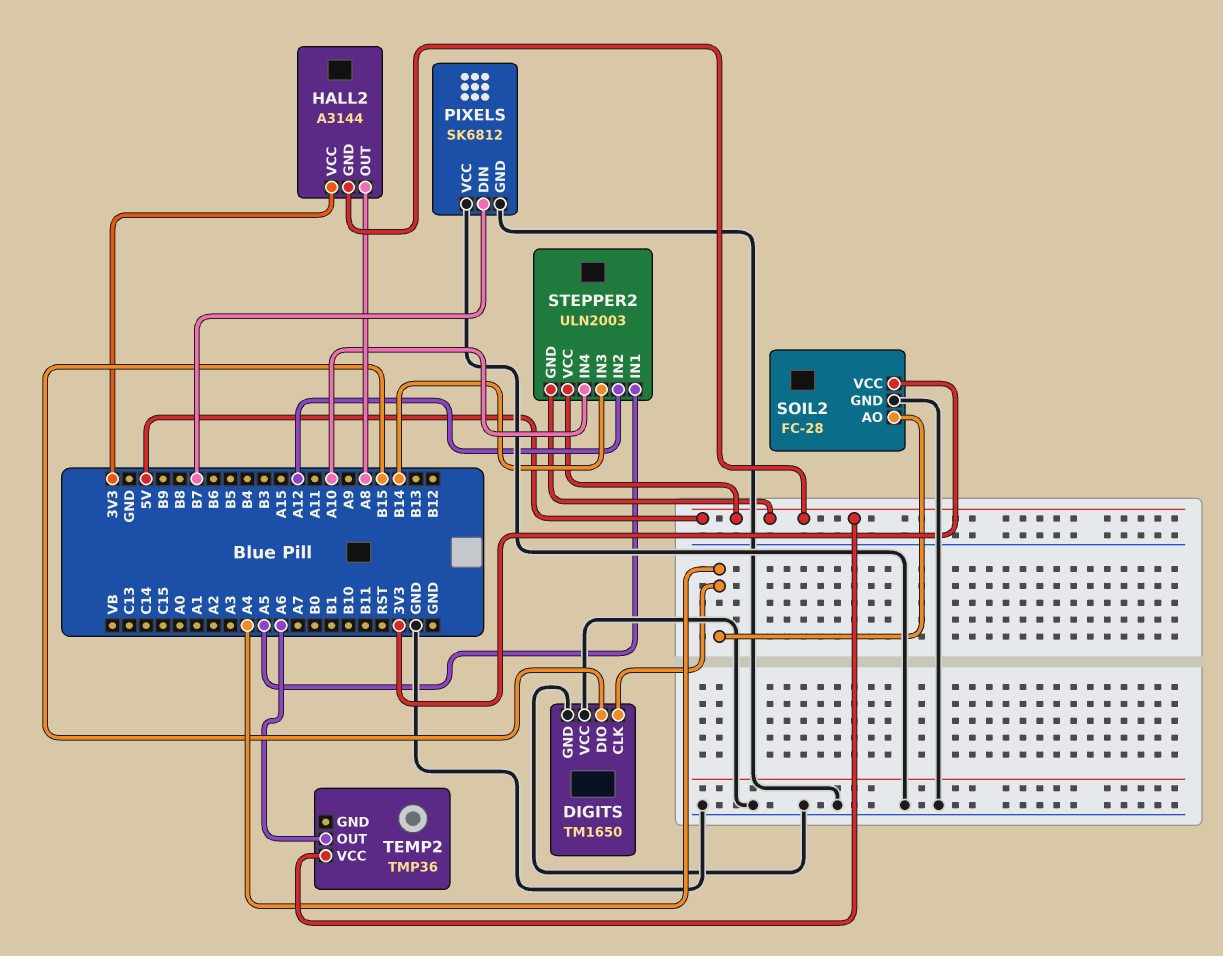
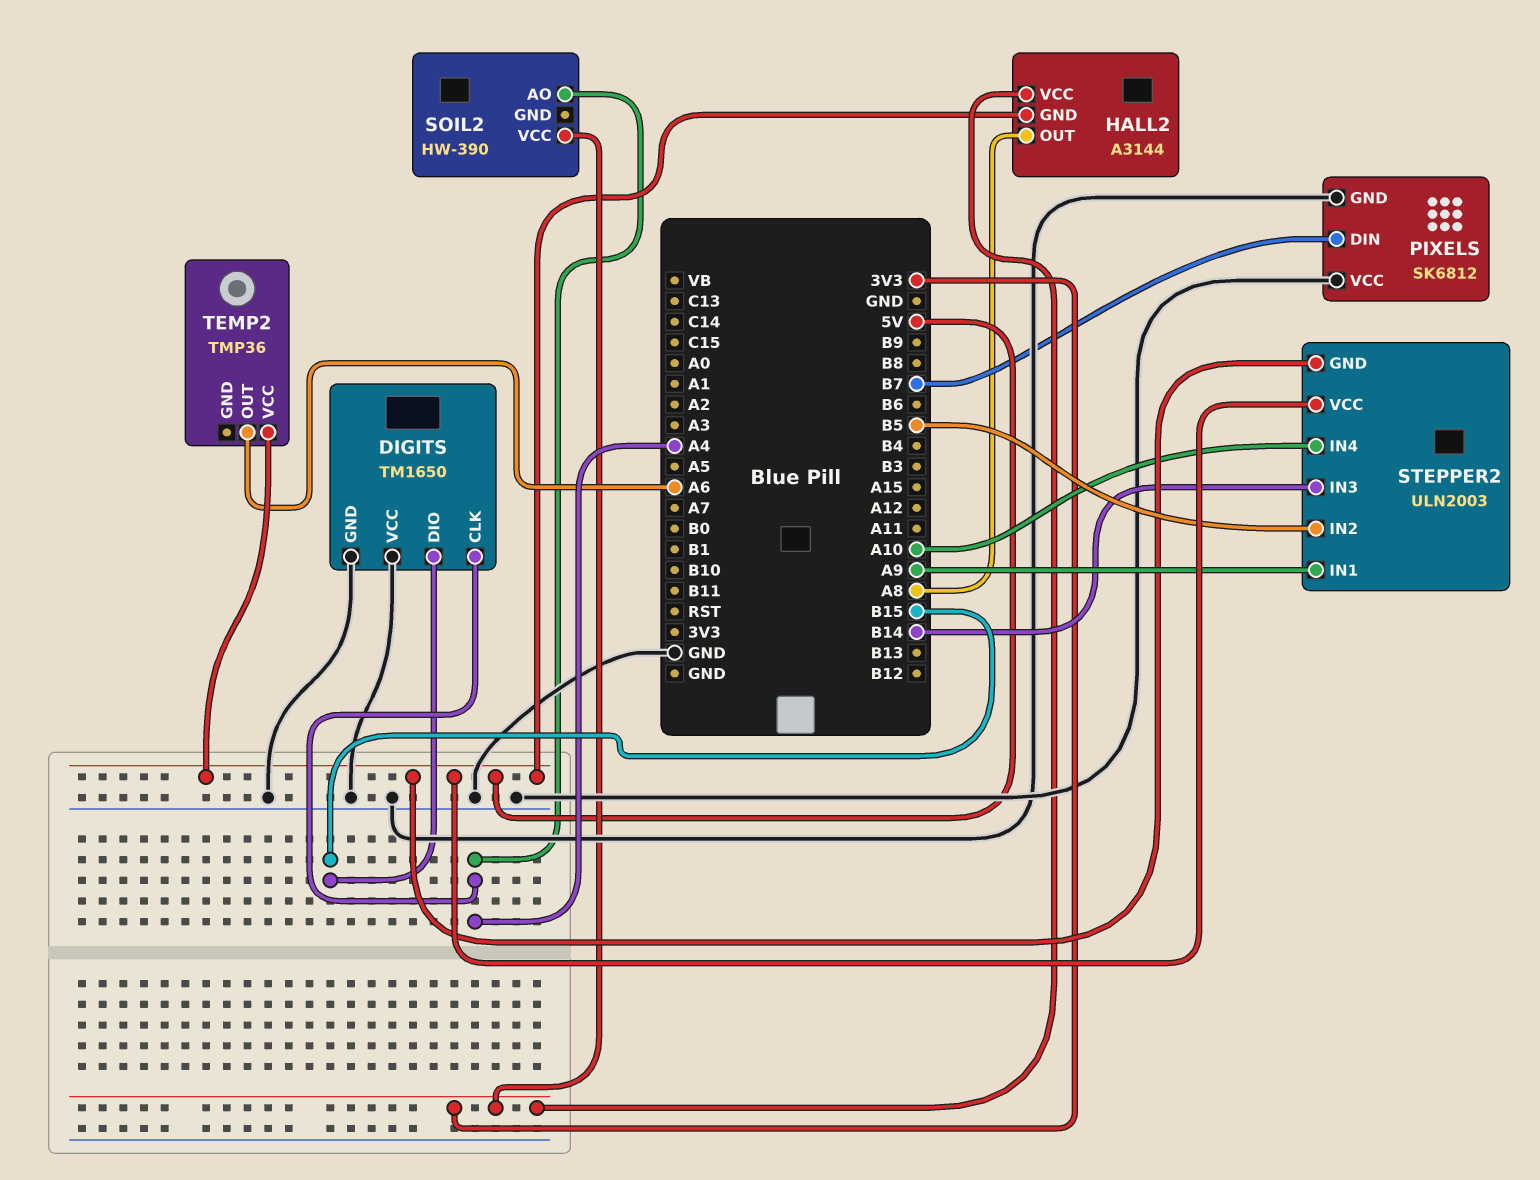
SOIL2: FC-28 -> HW-390
SOIL2 pin GND: GND -> none
STEPPER2 pin IN1: A5 -> A9
STEPPER2 pin IN2: A12 -> B5

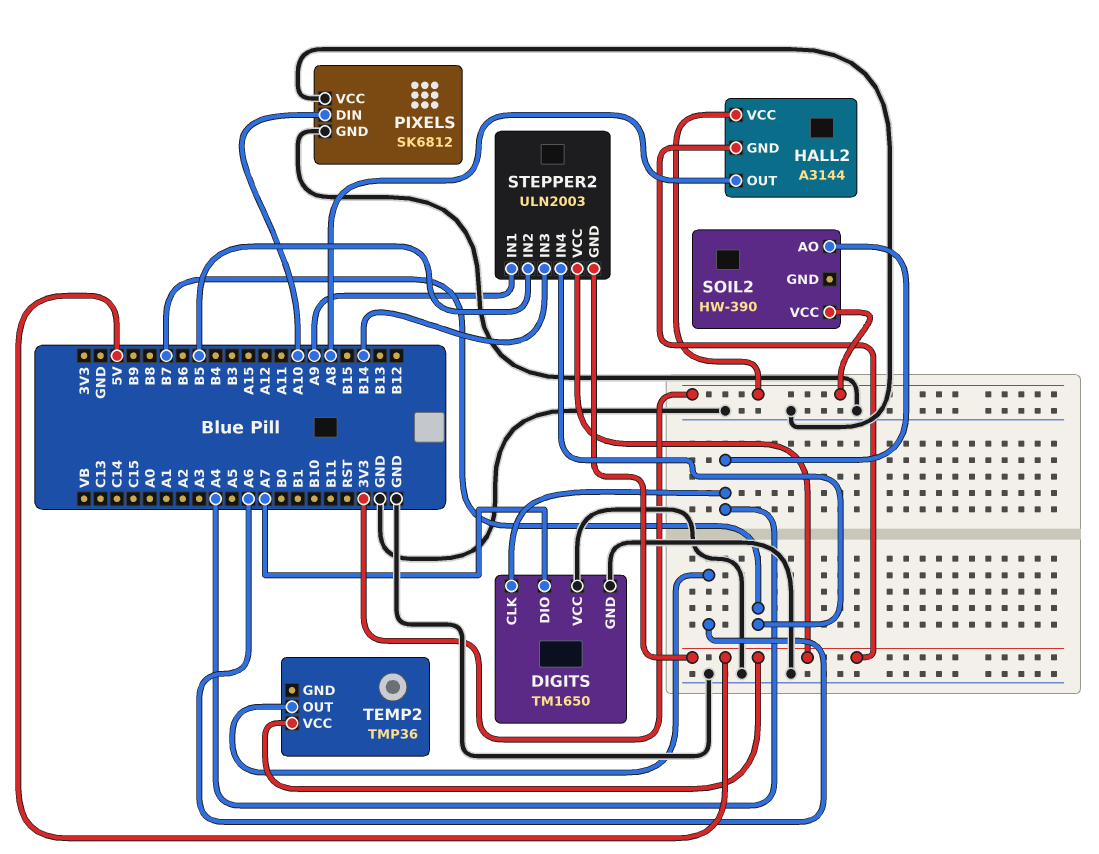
DIGITS pin DIO: B15 -> A7
PIXELS pin DIN: B7 -> A10
STEPPER2 pin IN4: A10 -> B7

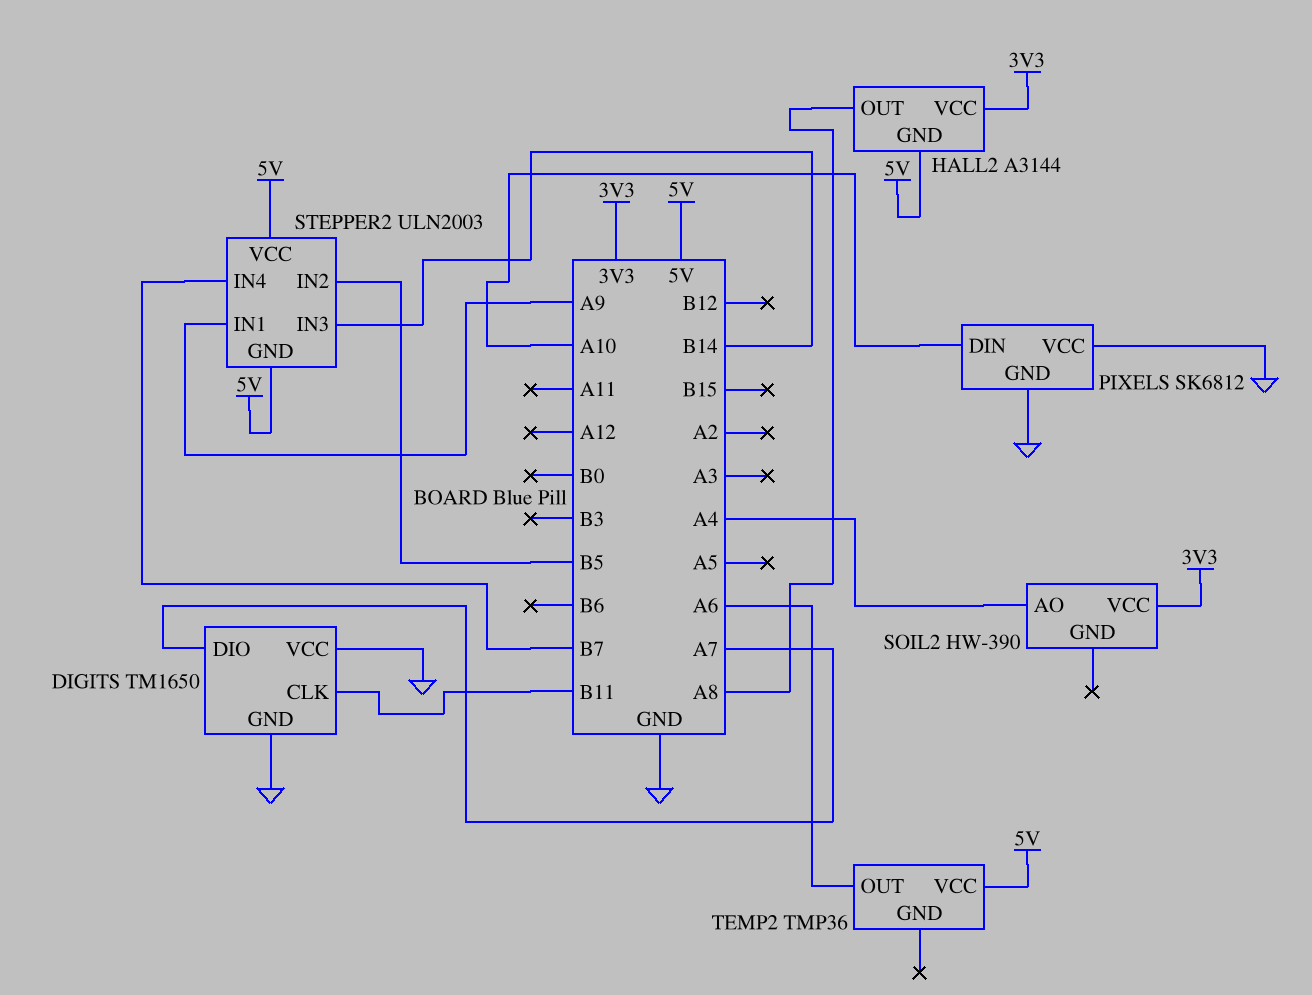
DIGITS pin CLK: A4 -> B11

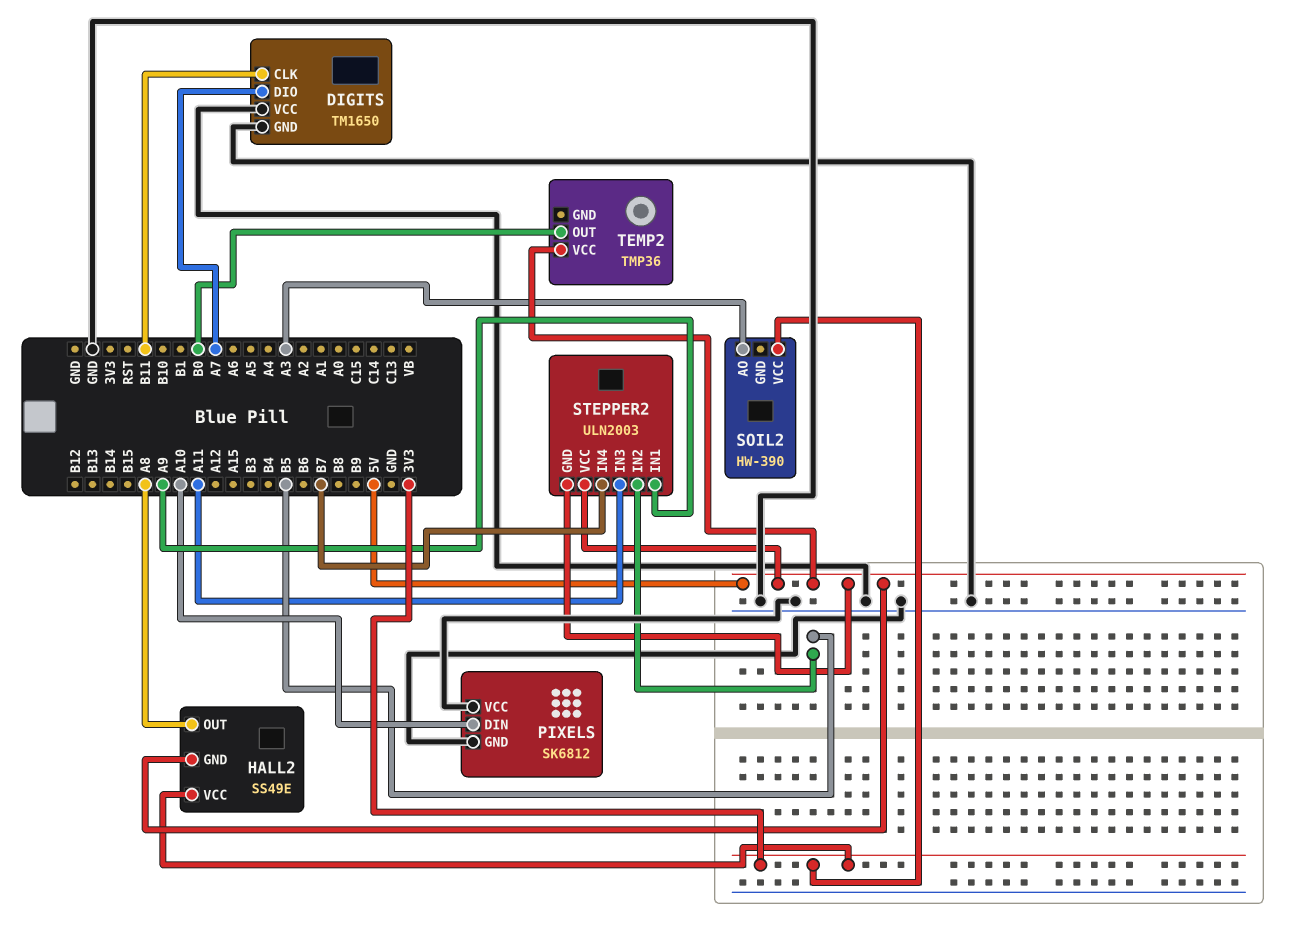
HALL2: A3144 -> SS49E
SOIL2 pin AO: A4 -> A3
STEPPER2 pin IN3: B14 -> A11
TEMP2 pin OUT: A6 -> B0

